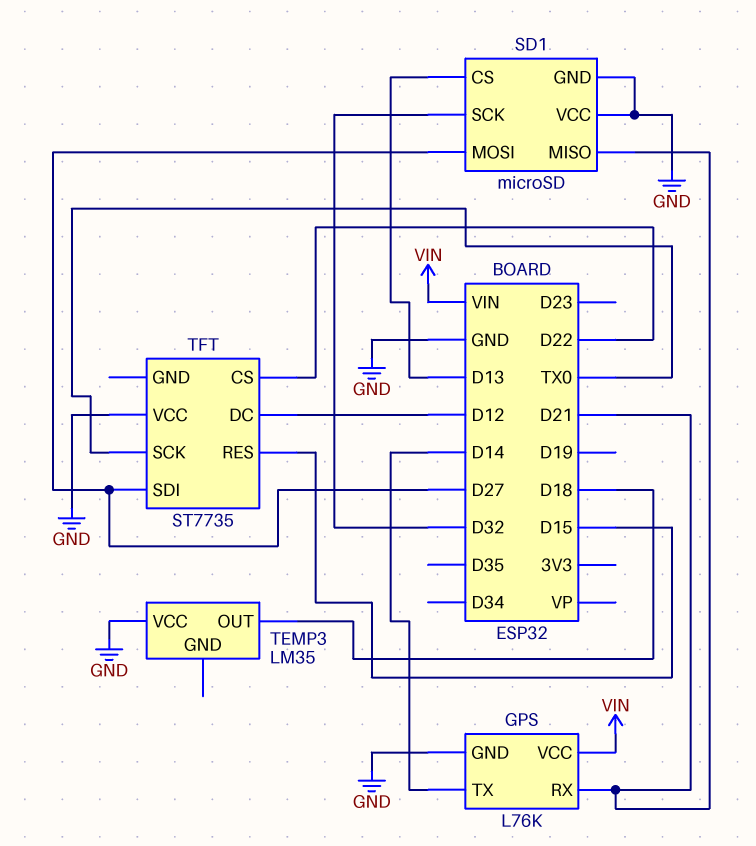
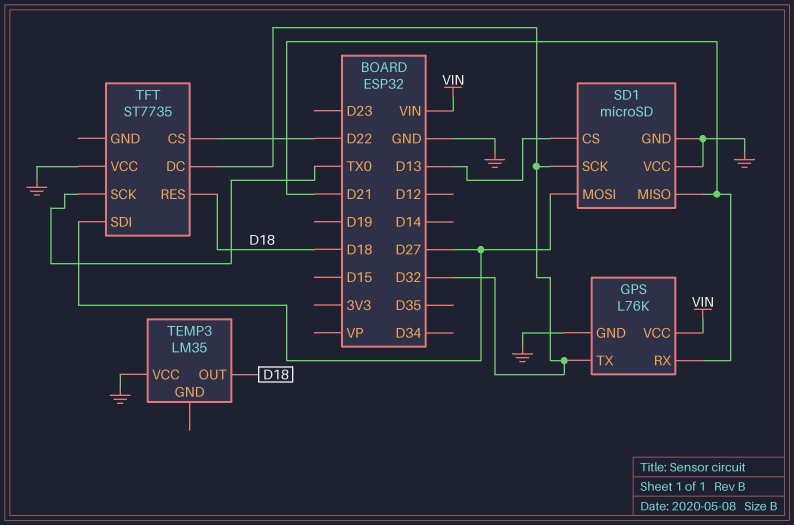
GPS pin TX: D14 -> D32
TFT pin DC: D12 -> D32
TFT pin RES: D15 -> D18

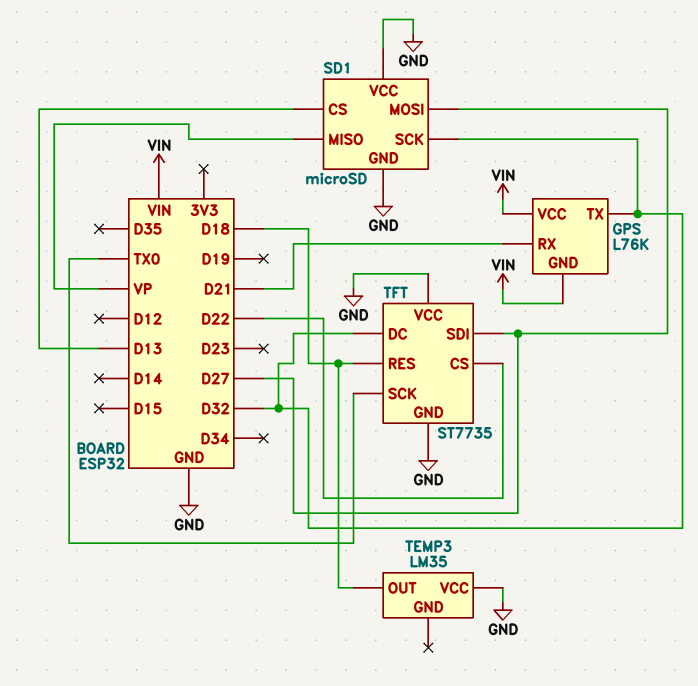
GPS pin GND: GND -> VIN
SD1 pin MISO: D21 -> VP
TFT pin GND: none -> GND

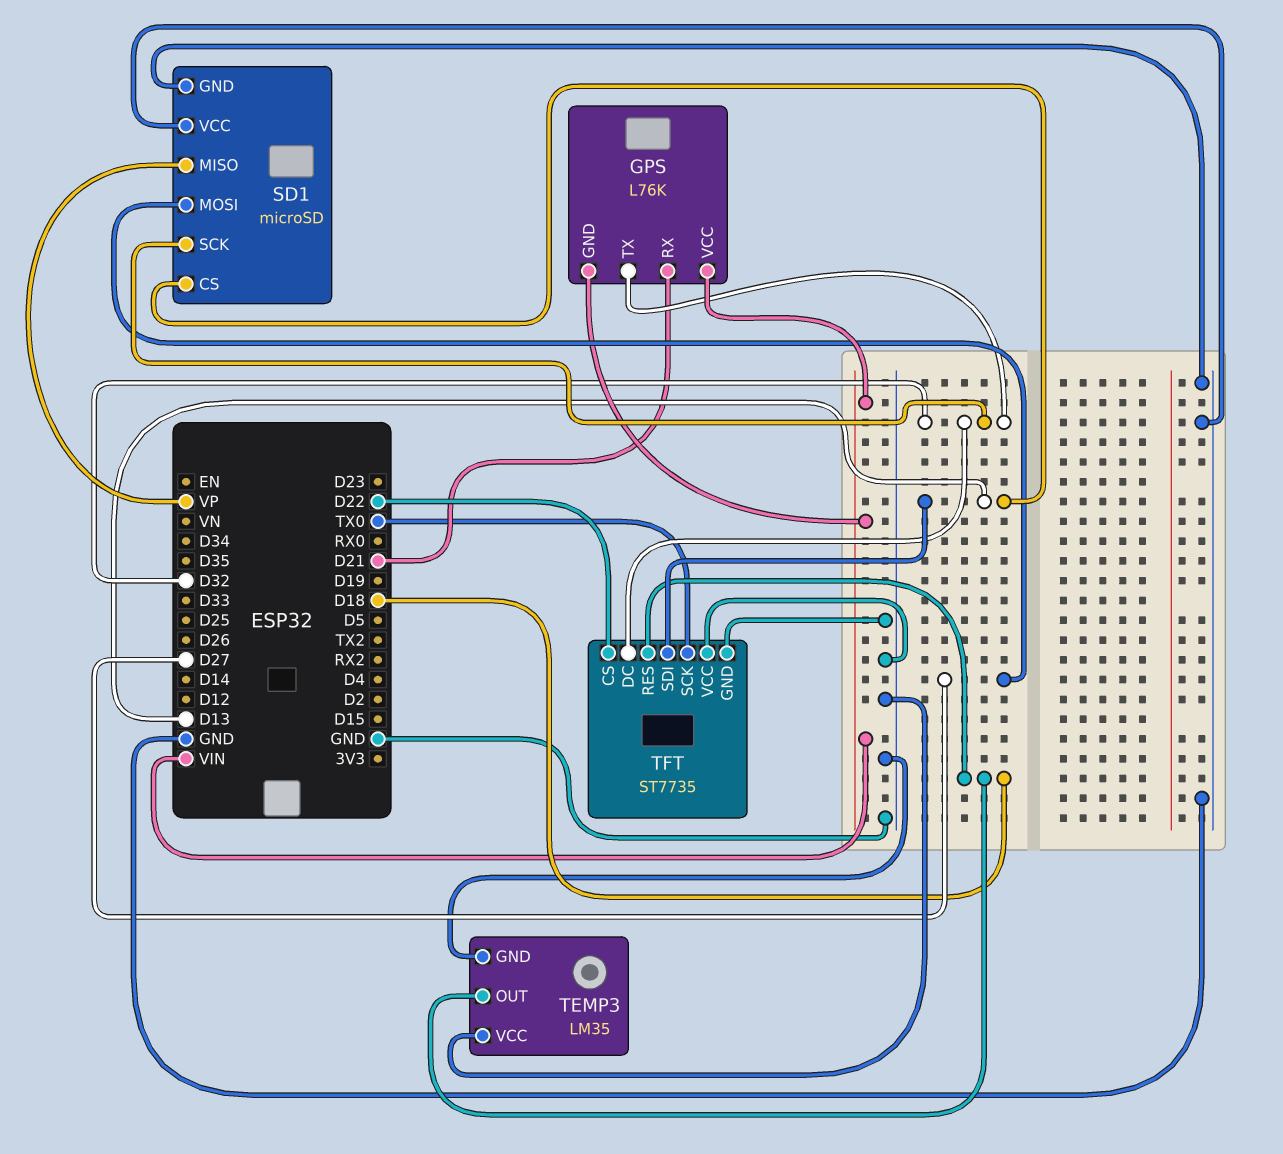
TEMP3 pin GND: none -> GND
TFT pin SDI: D27 -> D13

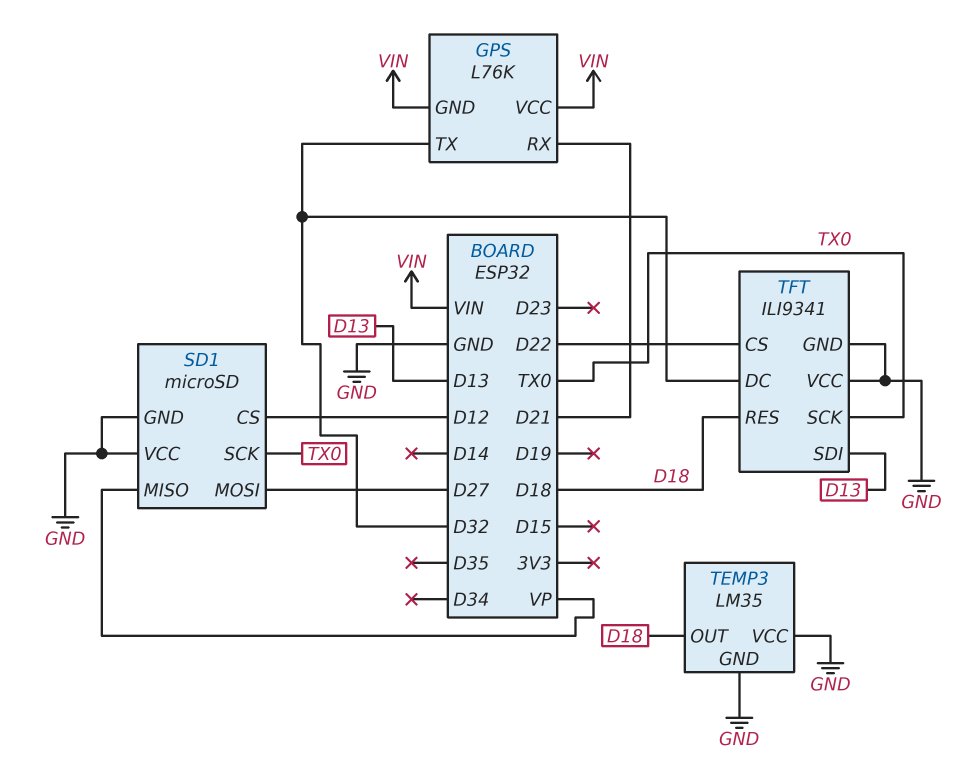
SD1 pin CS: D13 -> D12
SD1 pin SCK: D32 -> TX0
TFT: ST7735 -> ILI9341

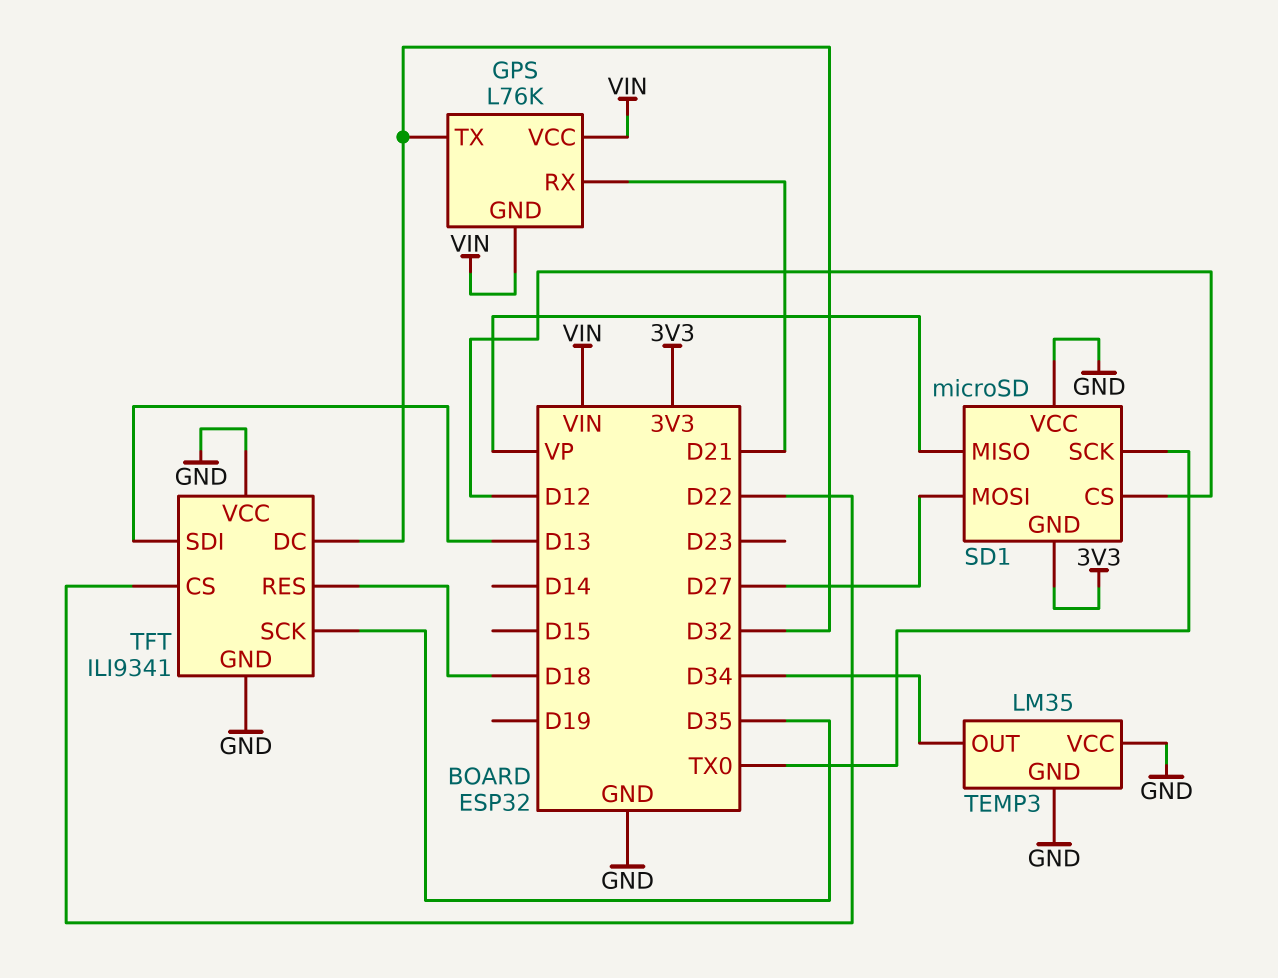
SD1 pin GND: GND -> 3V3
TEMP3 pin OUT: D18 -> D34
TFT pin SCK: TX0 -> D35

